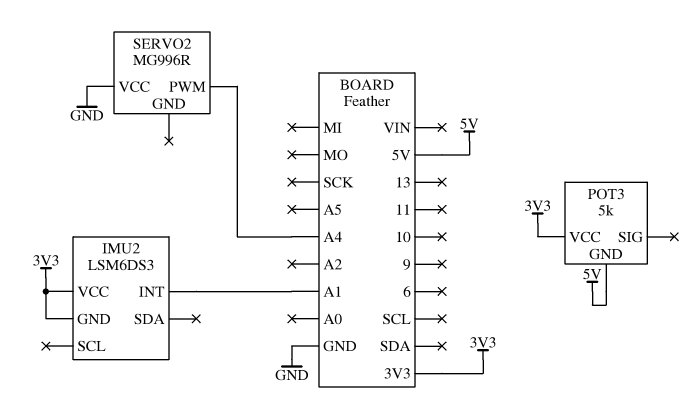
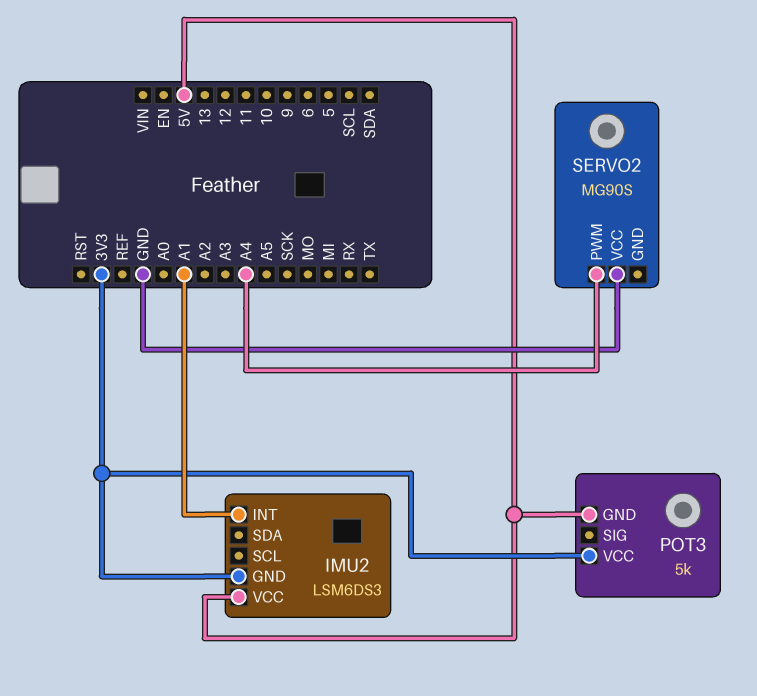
IMU2 pin VCC: 3V3 -> 5V
SERVO2: MG996R -> MG90S

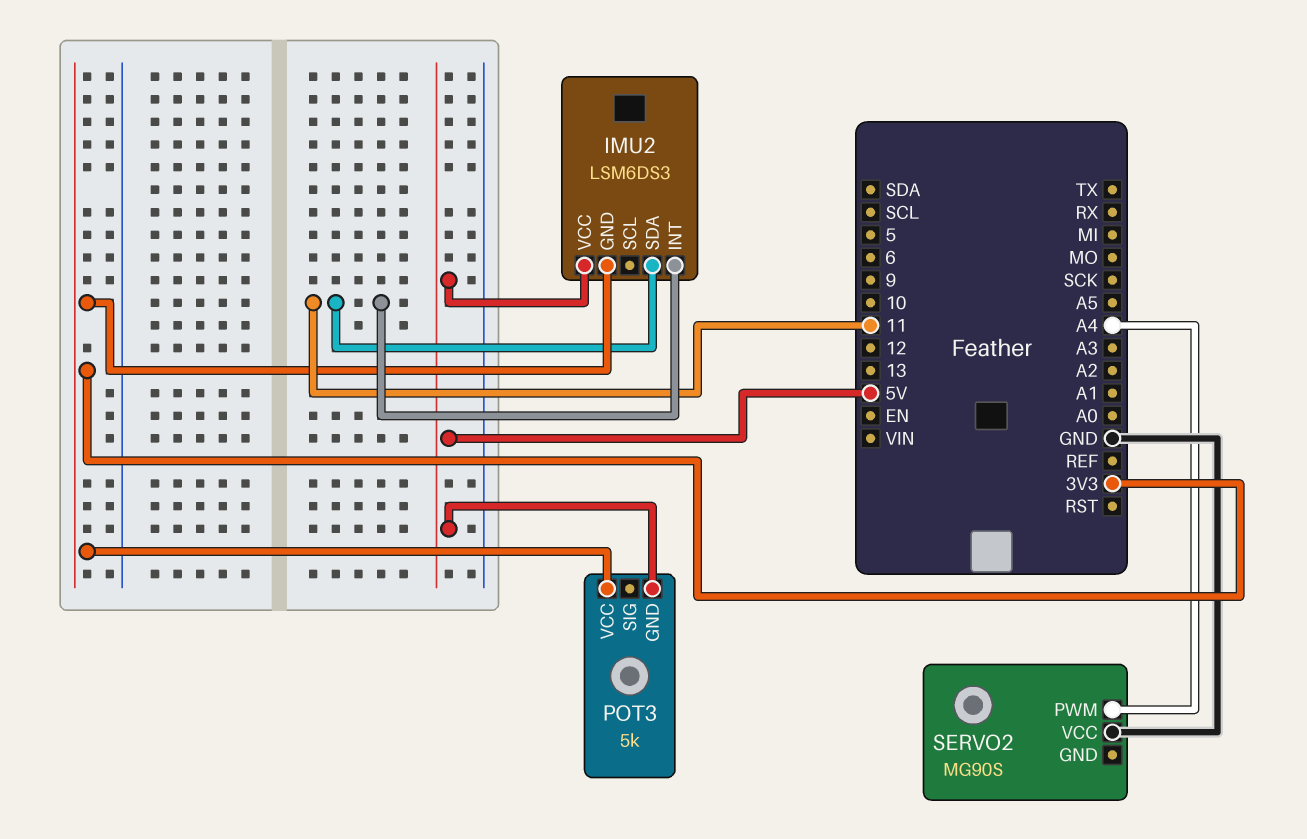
IMU2 pin INT: A1 -> 11
IMU2 pin SDA: none -> 11

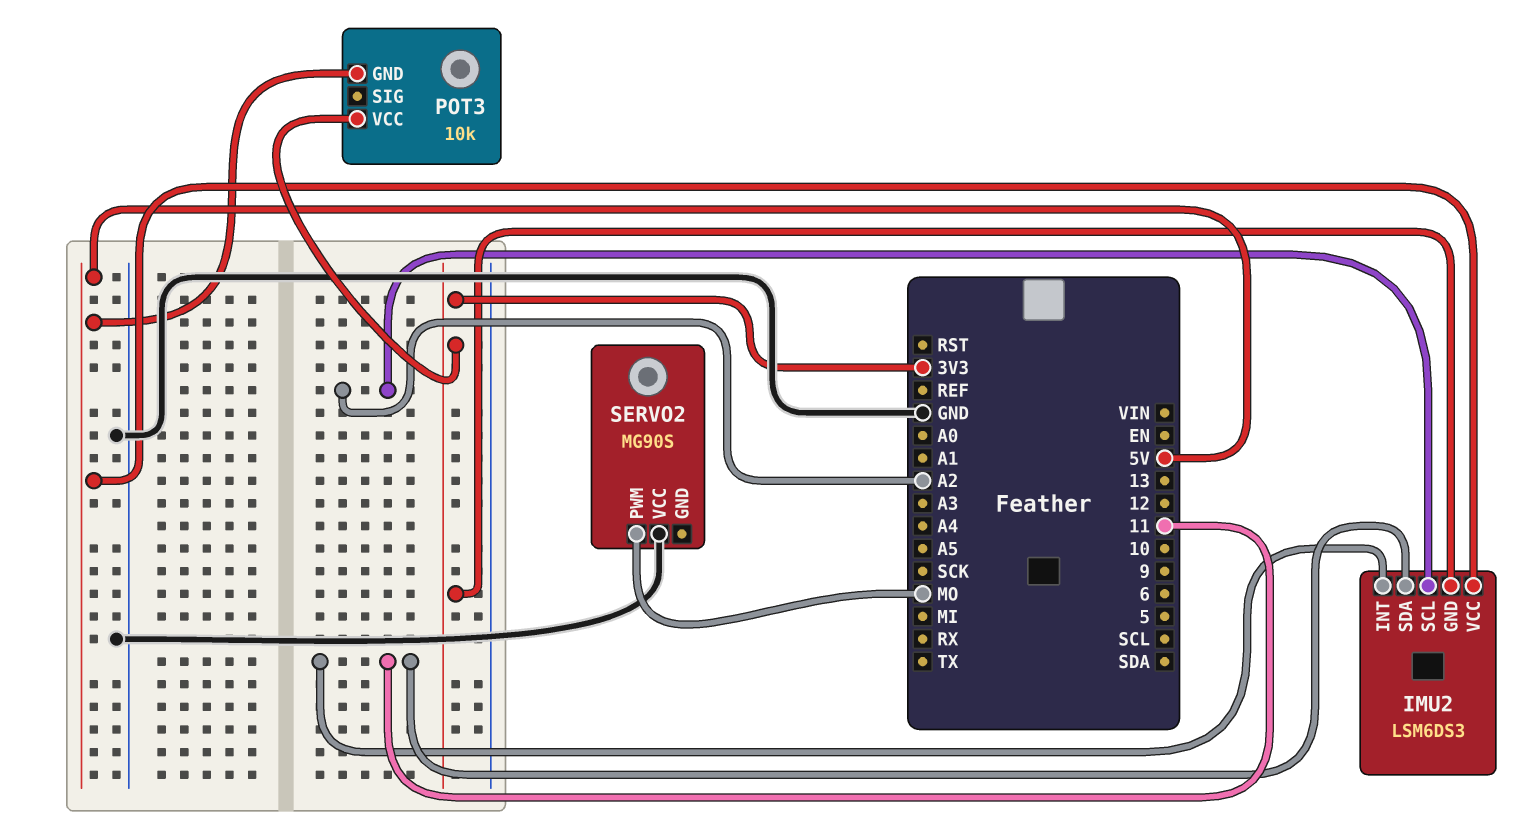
IMU2 pin SCL: none -> A2
POT3: 5k -> 10k
SERVO2 pin PWM: A4 -> MO

